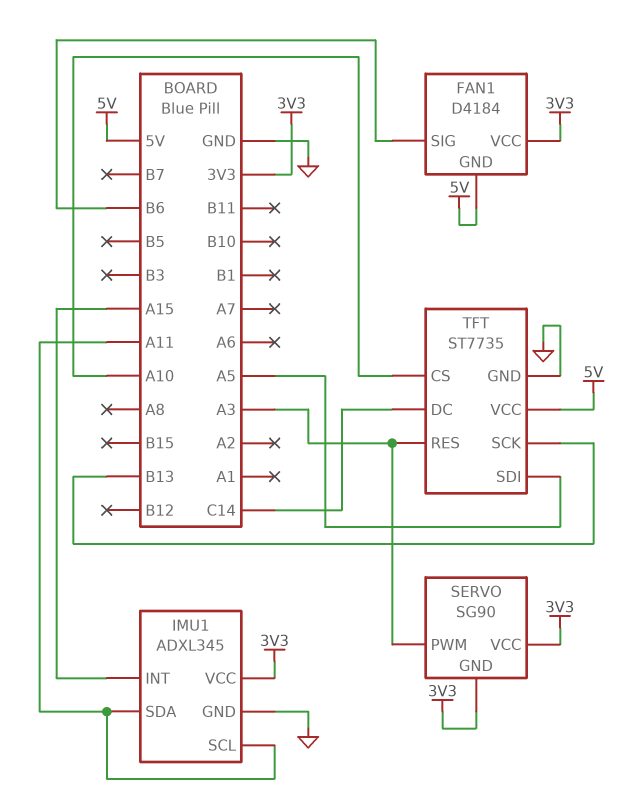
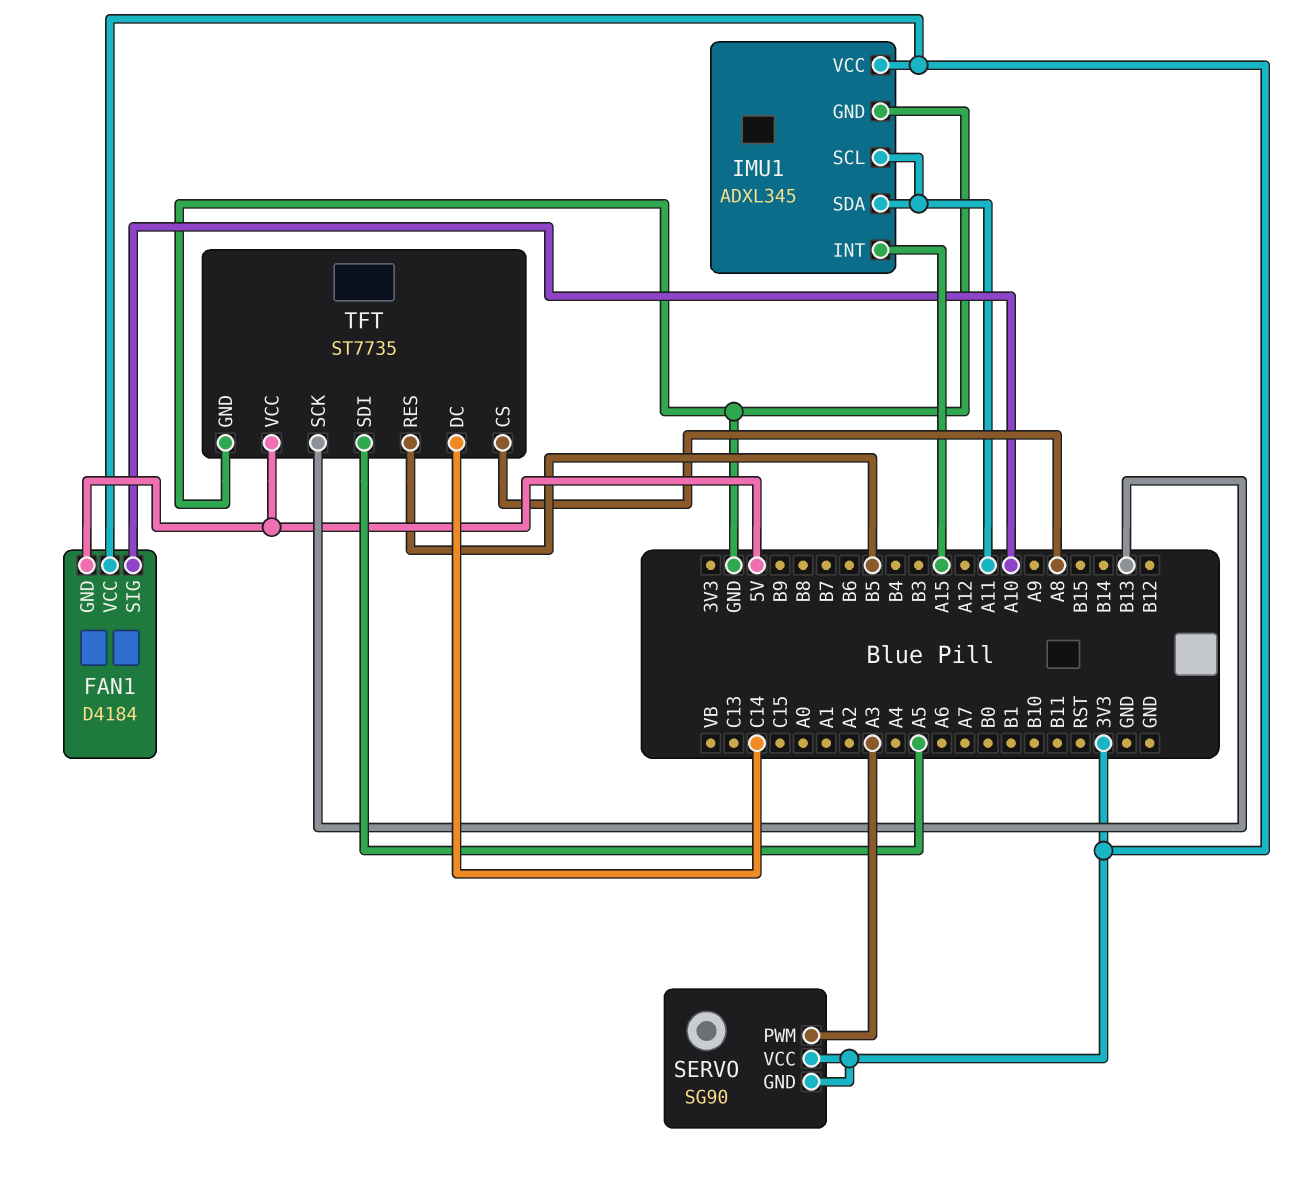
FAN1 pin SIG: B6 -> A10
TFT pin CS: A10 -> A8
TFT pin RES: A3 -> B5

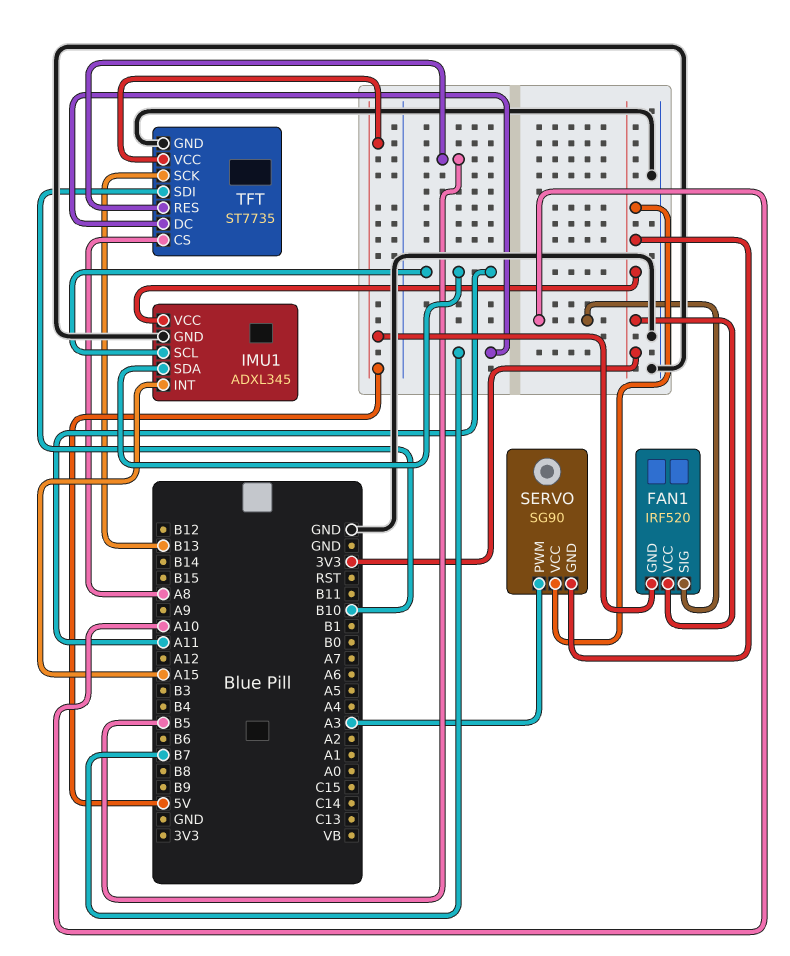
FAN1: D4184 -> IRF520
TFT pin DC: C14 -> B7
TFT pin SDI: A5 -> B10

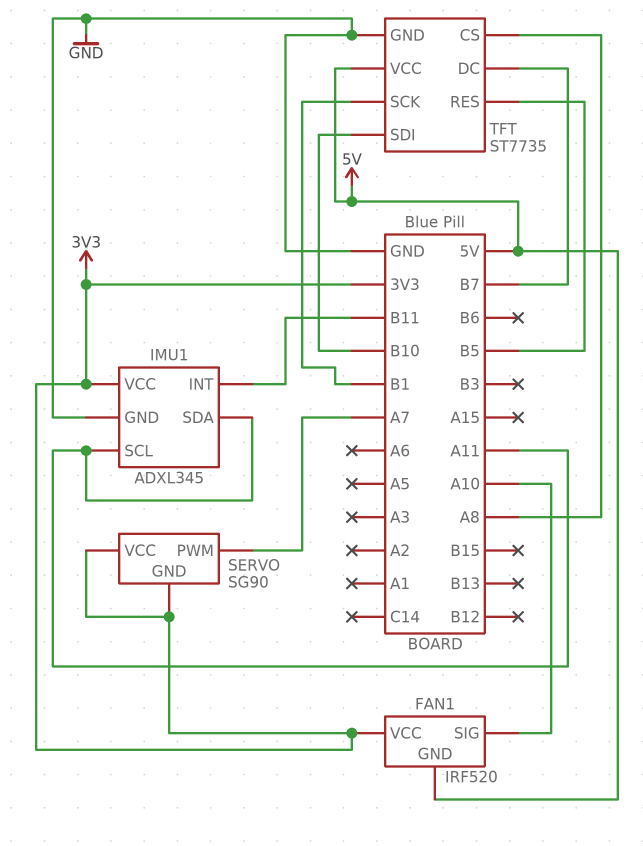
IMU1 pin INT: A15 -> B11
SERVO pin PWM: A3 -> A7
TFT pin SCK: B13 -> B1

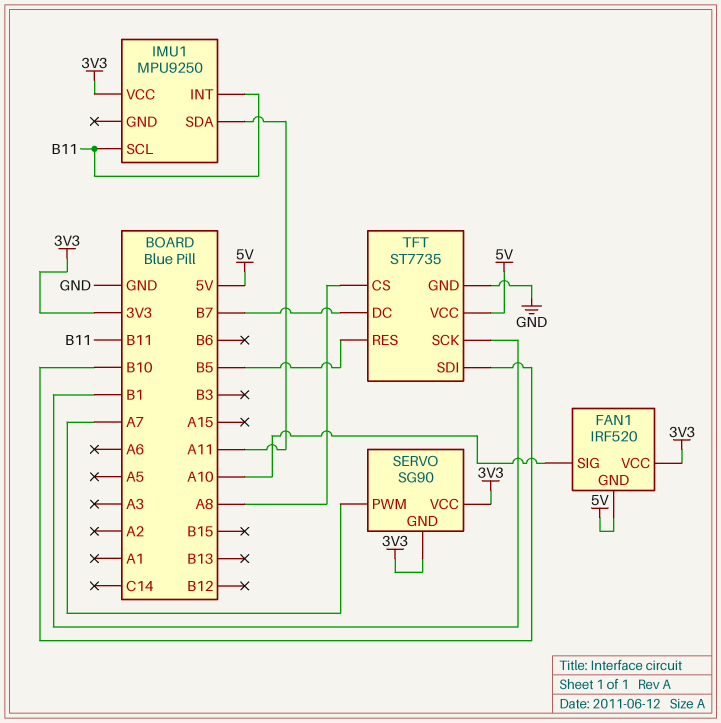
IMU1: ADXL345 -> MPU9250
IMU1 pin GND: GND -> none
IMU1 pin SCL: A11 -> B11

